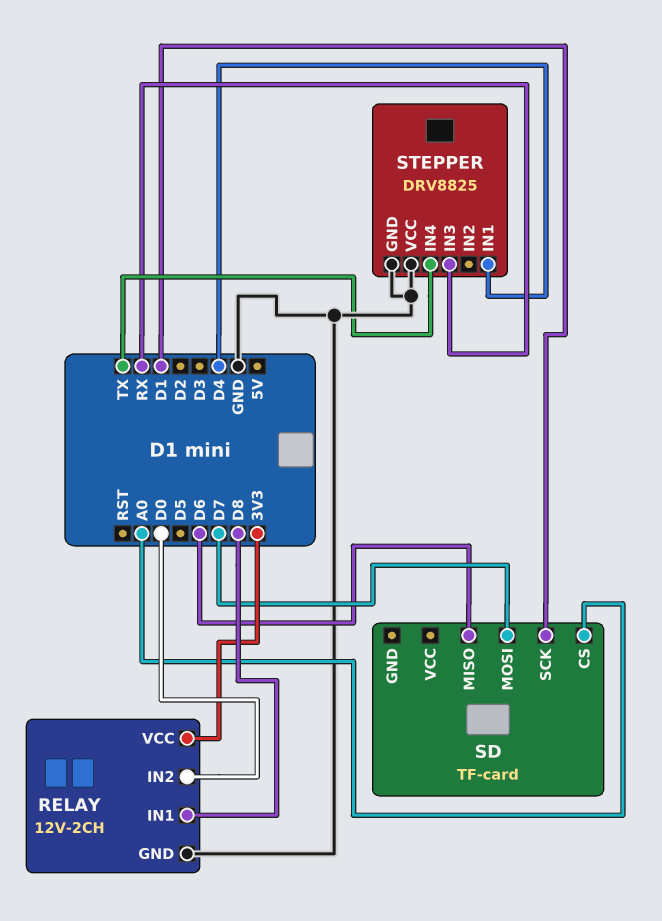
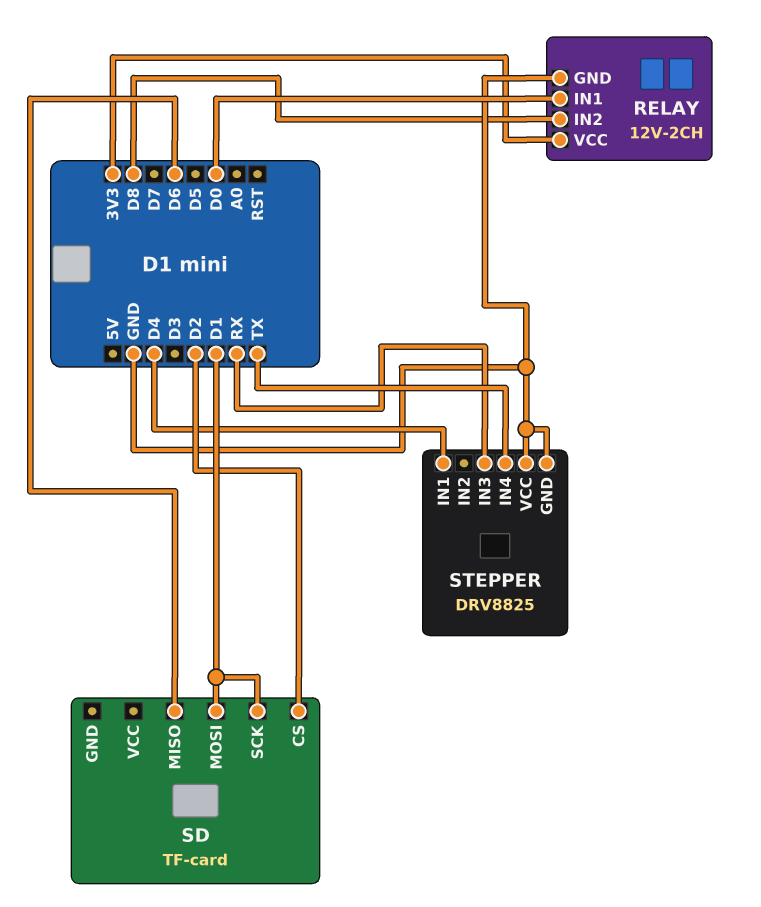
RELAY pin IN1: D8 -> D0
RELAY pin IN2: D0 -> D8
SD pin CS: A0 -> D2
SD pin MOSI: D7 -> D1

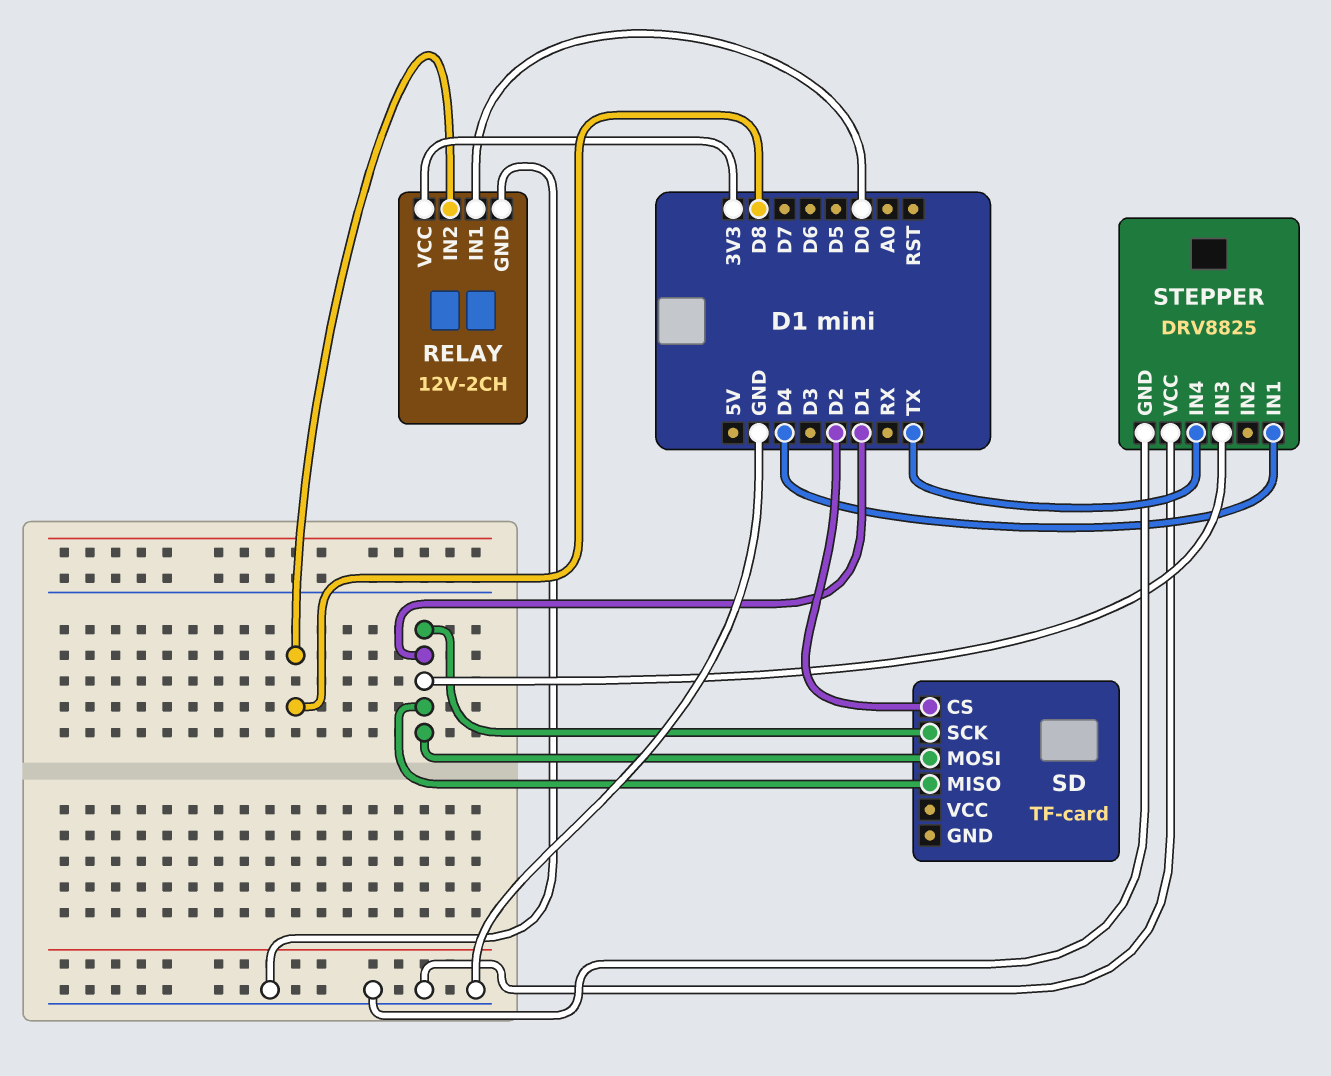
SD pin MISO: D6 -> D1
STEPPER pin IN3: RX -> D1

